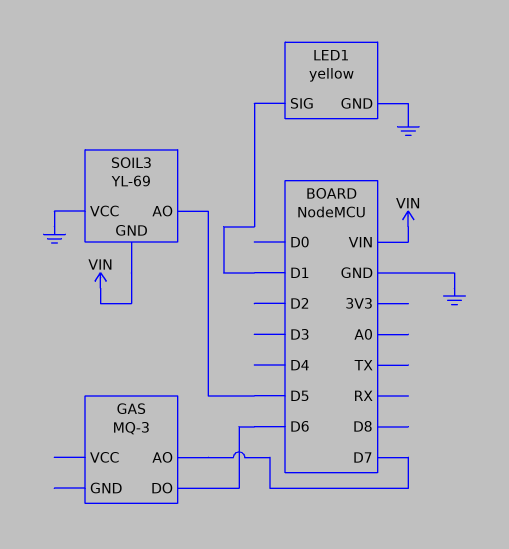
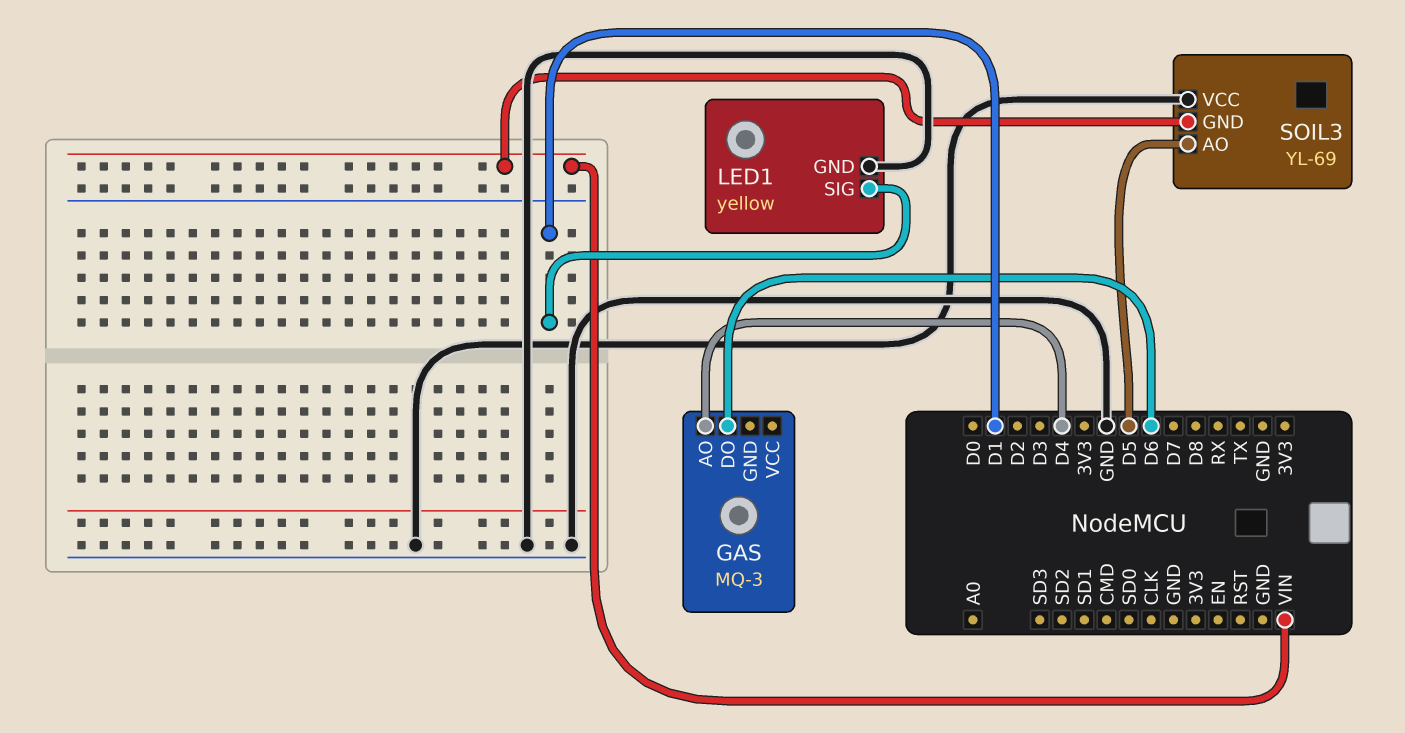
GAS pin AO: D7 -> D4

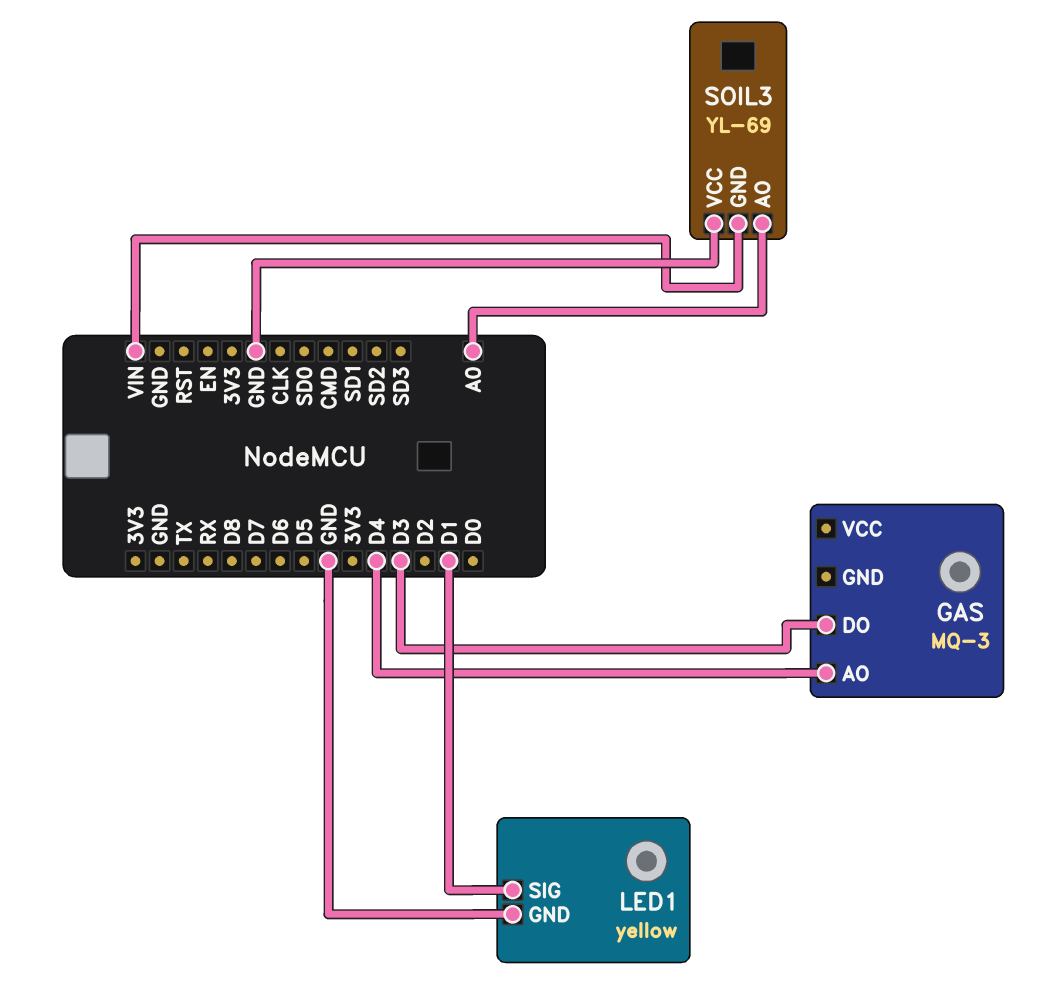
GAS pin DO: D6 -> D3
SOIL3 pin AO: D5 -> A0

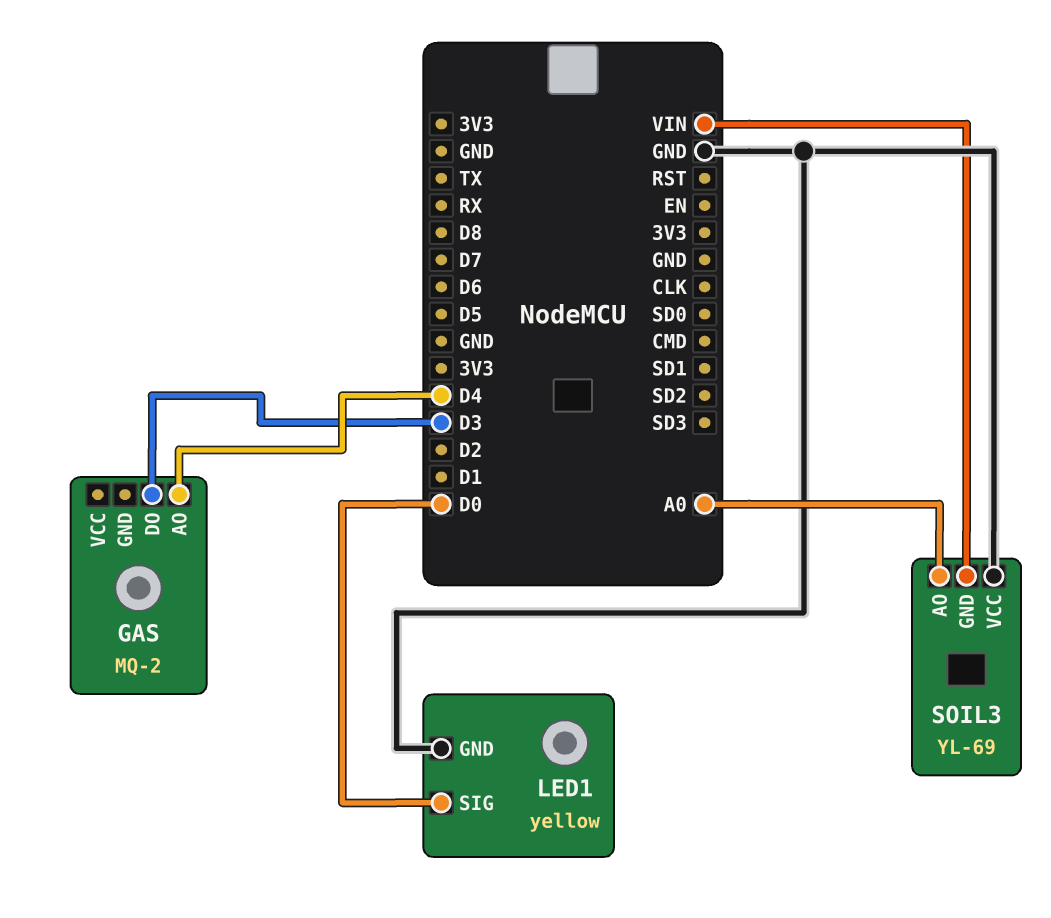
GAS: MQ-3 -> MQ-2
LED1 pin SIG: D1 -> D0

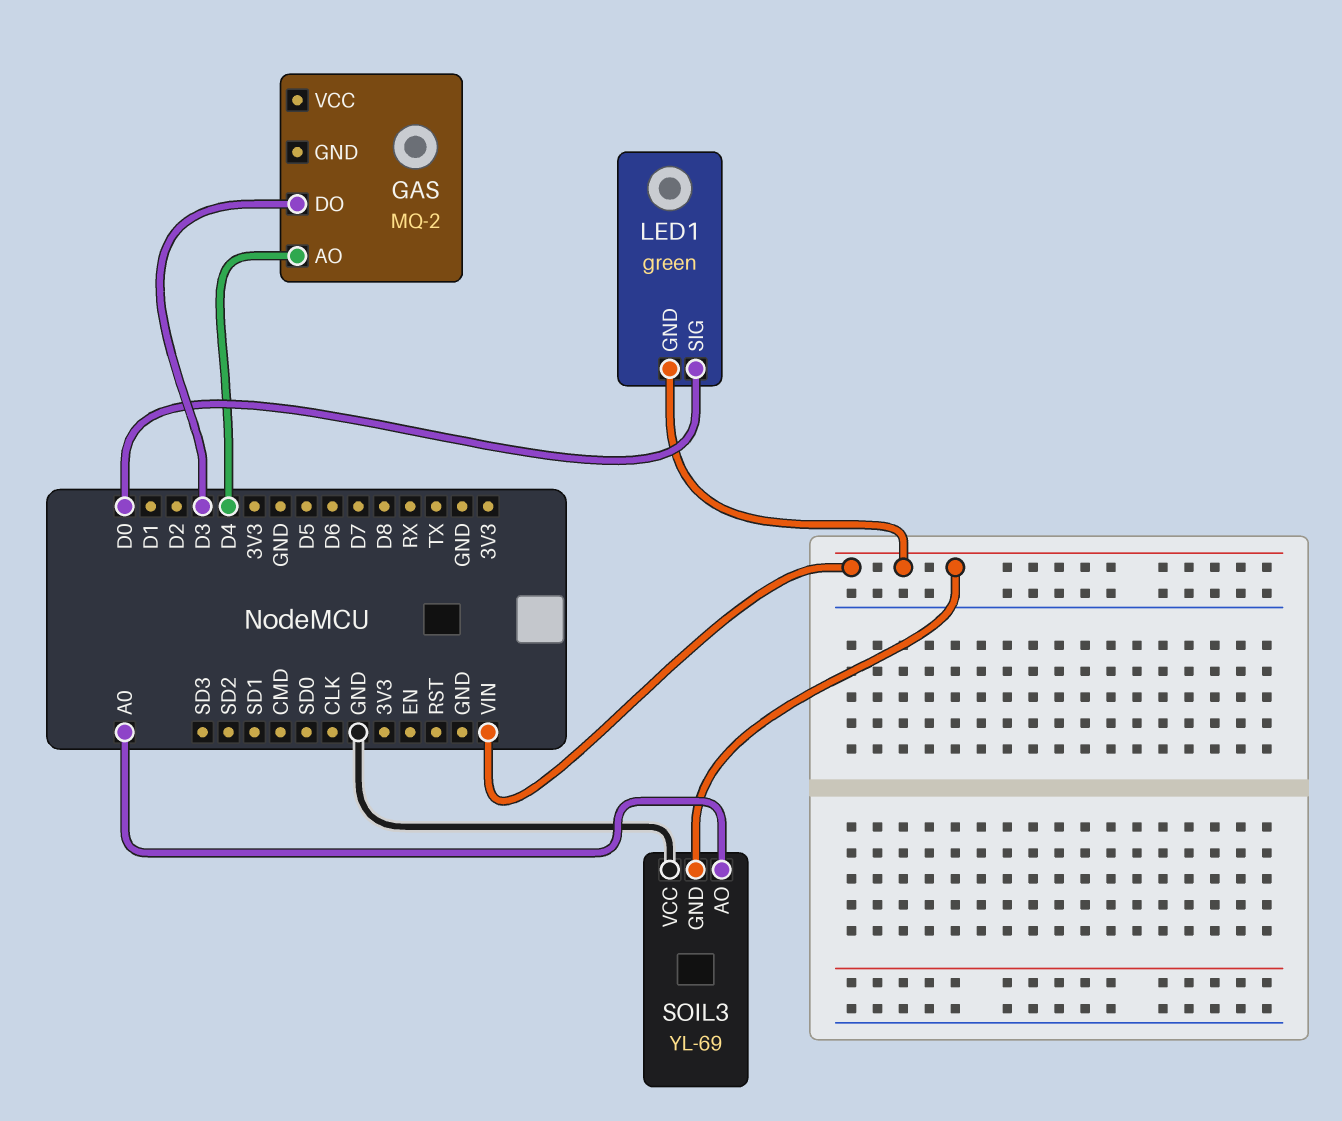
LED1: yellow -> green
LED1 pin GND: GND -> VIN

